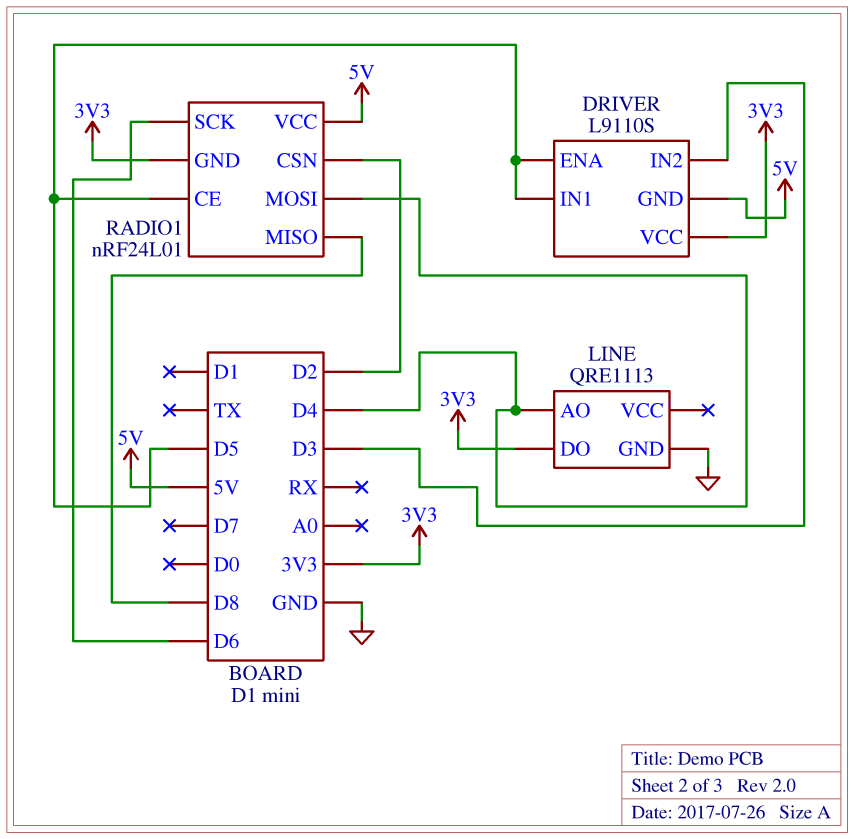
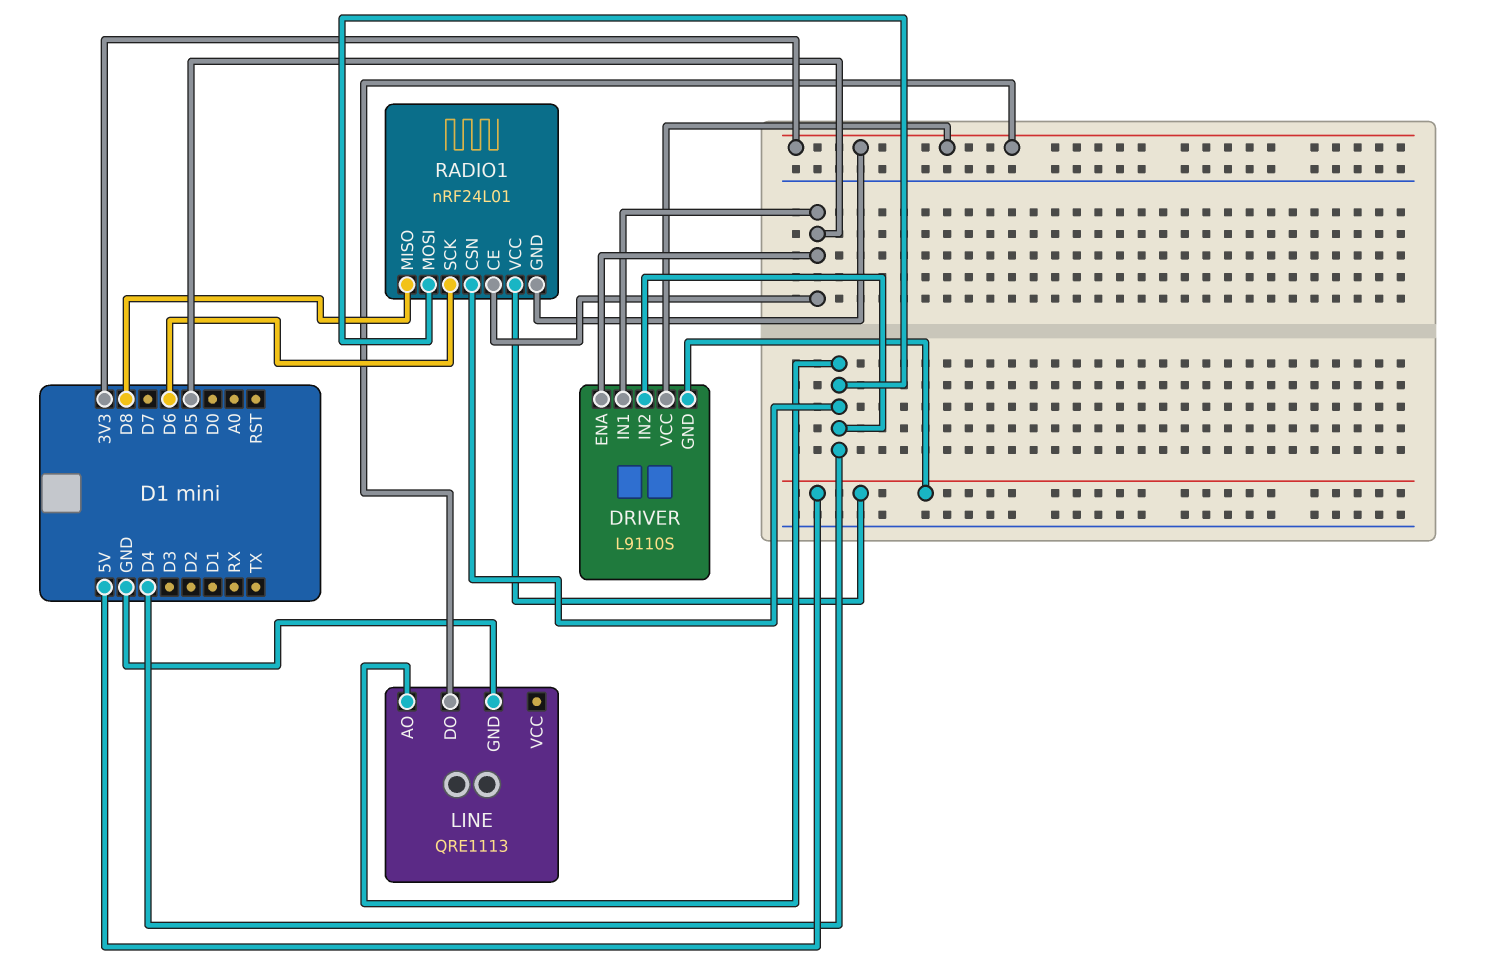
DRIVER pin IN2: D3 -> D4
RADIO1 pin CSN: D2 -> D4

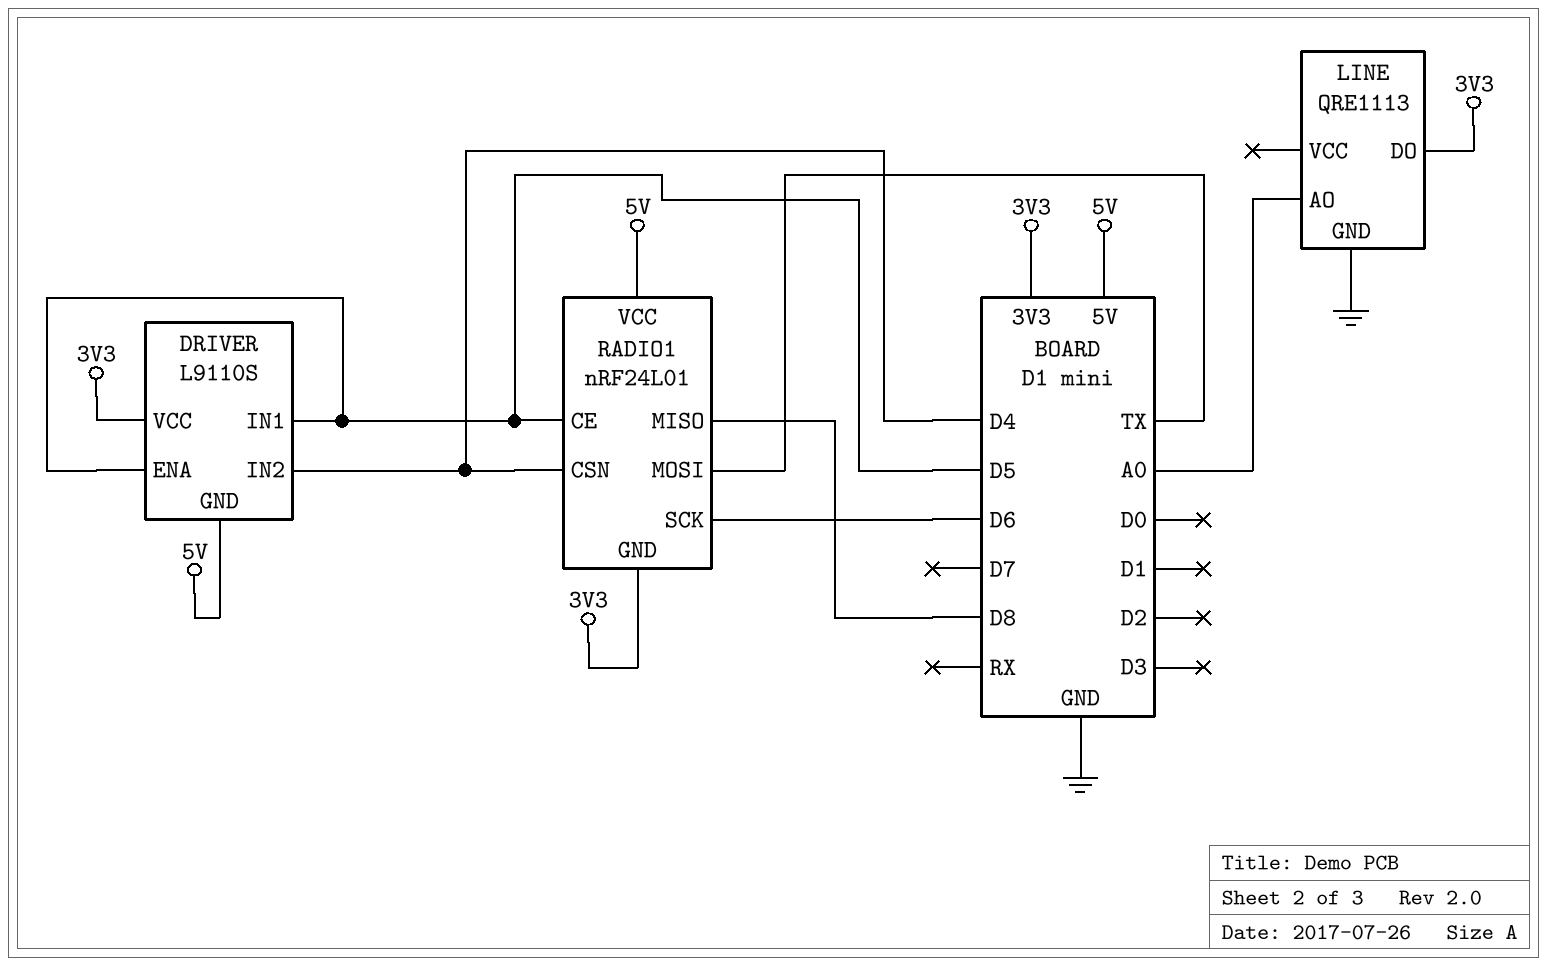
LINE pin AO: D4 -> A0
RADIO1 pin MOSI: D4 -> TX

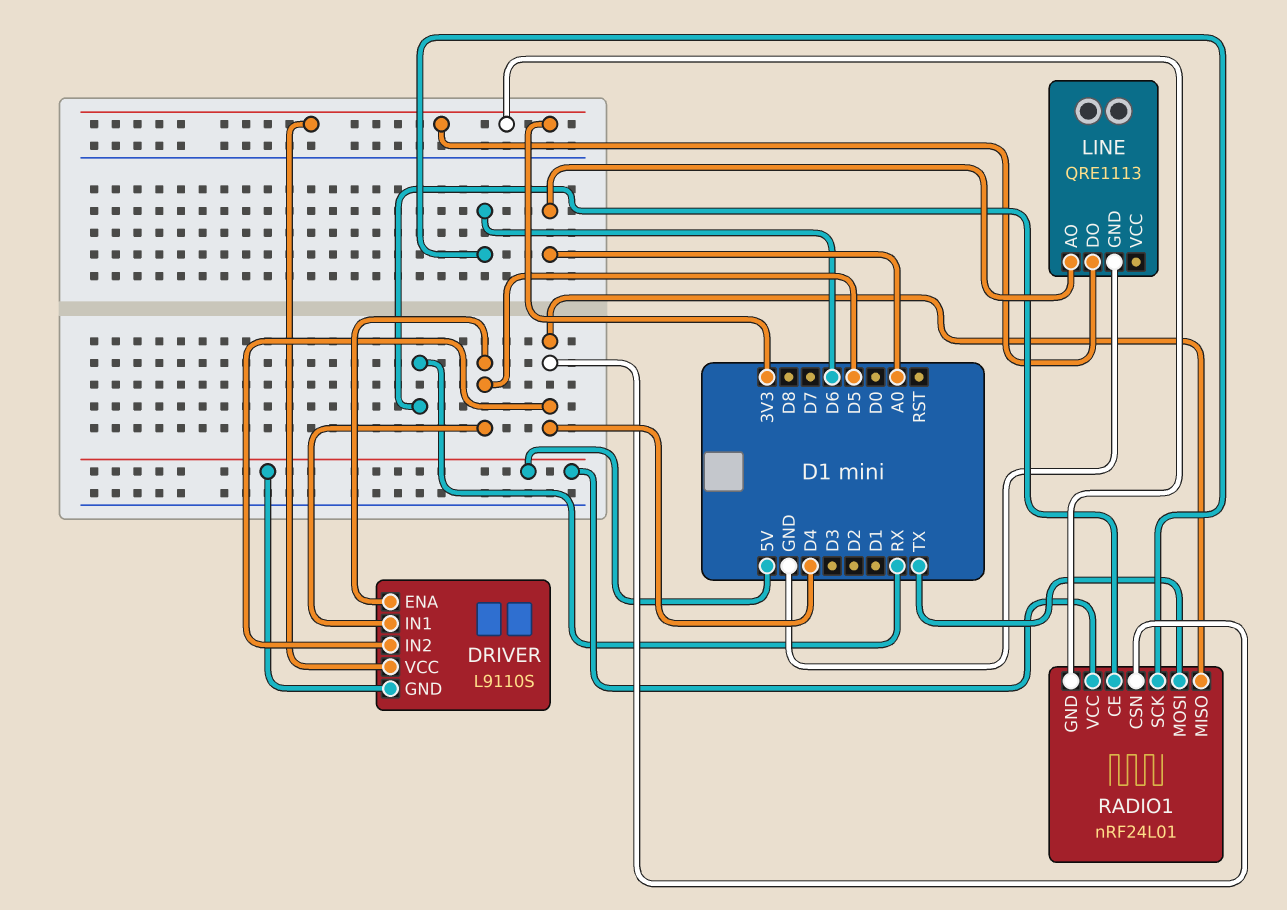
RADIO1 pin CE: D5 -> RX
RADIO1 pin MISO: D8 -> D4

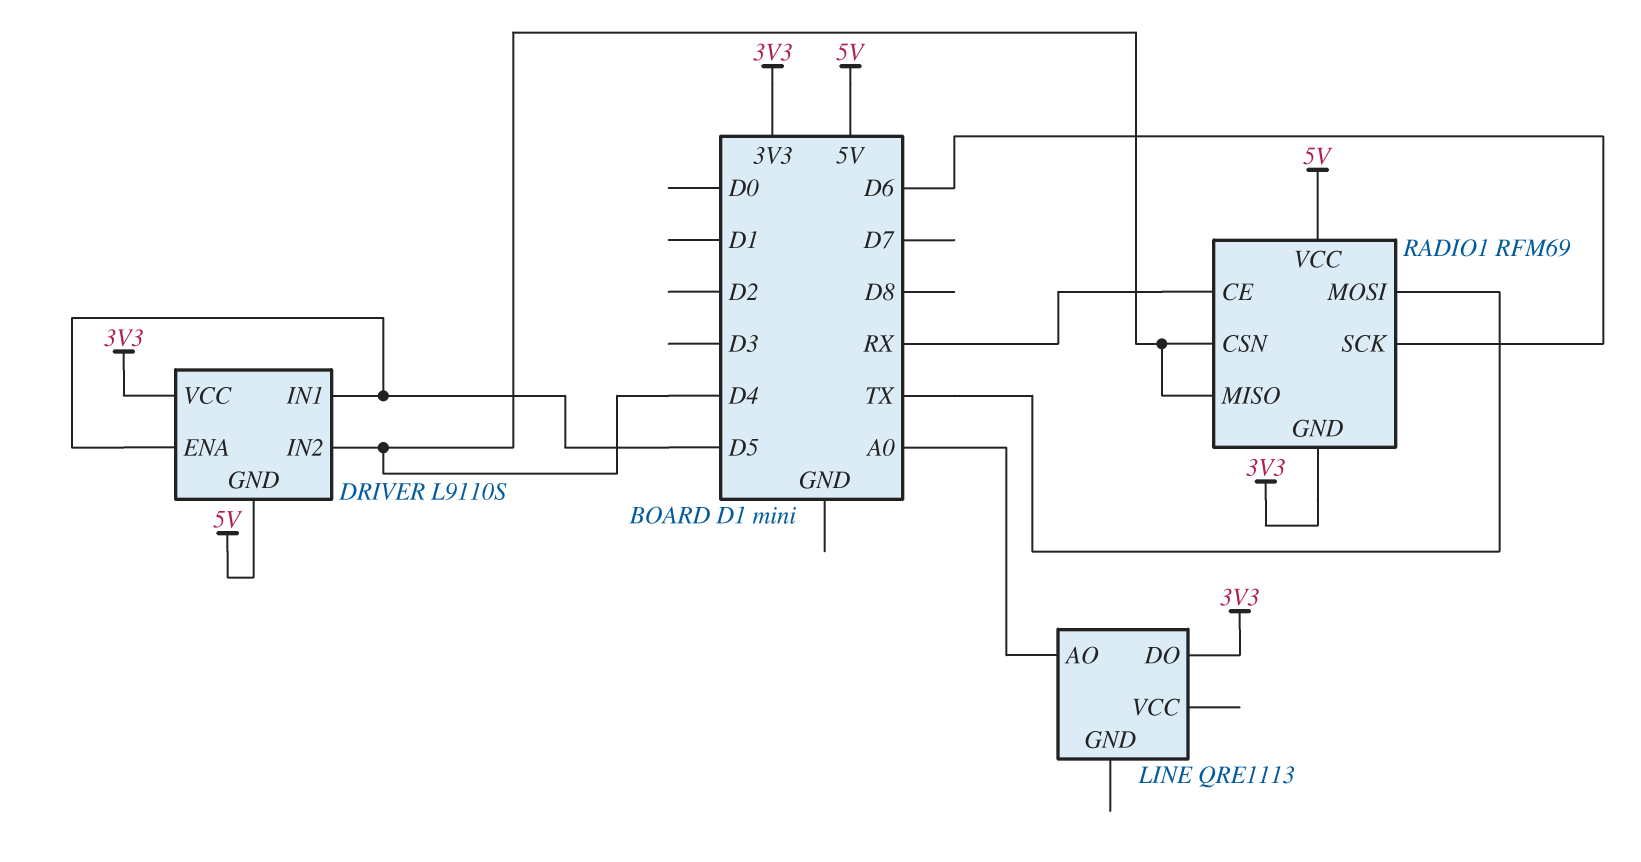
LINE pin GND: GND -> none
RADIO1: nRF24L01 -> RFM69

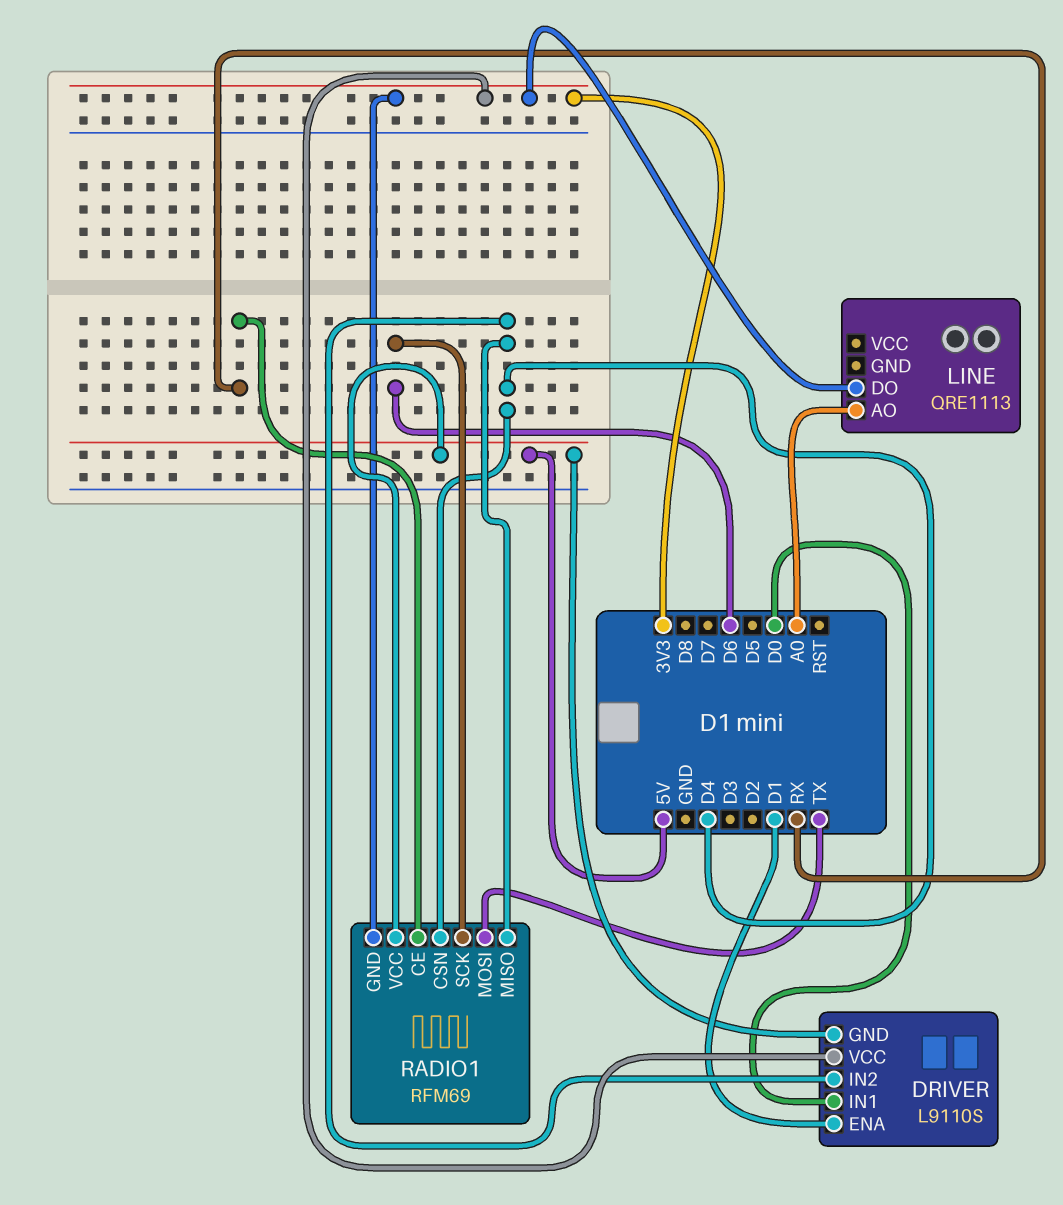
DRIVER pin ENA: D5 -> D1
DRIVER pin IN1: D5 -> D0

